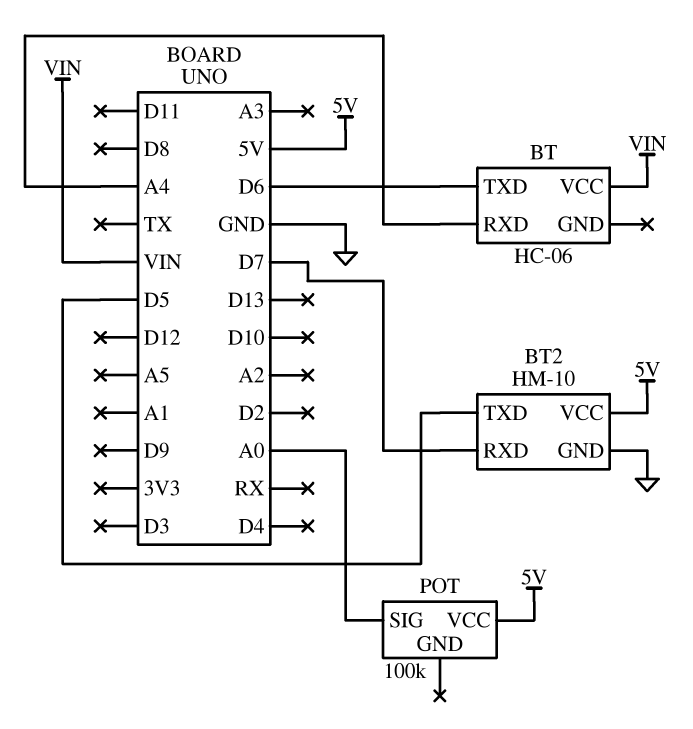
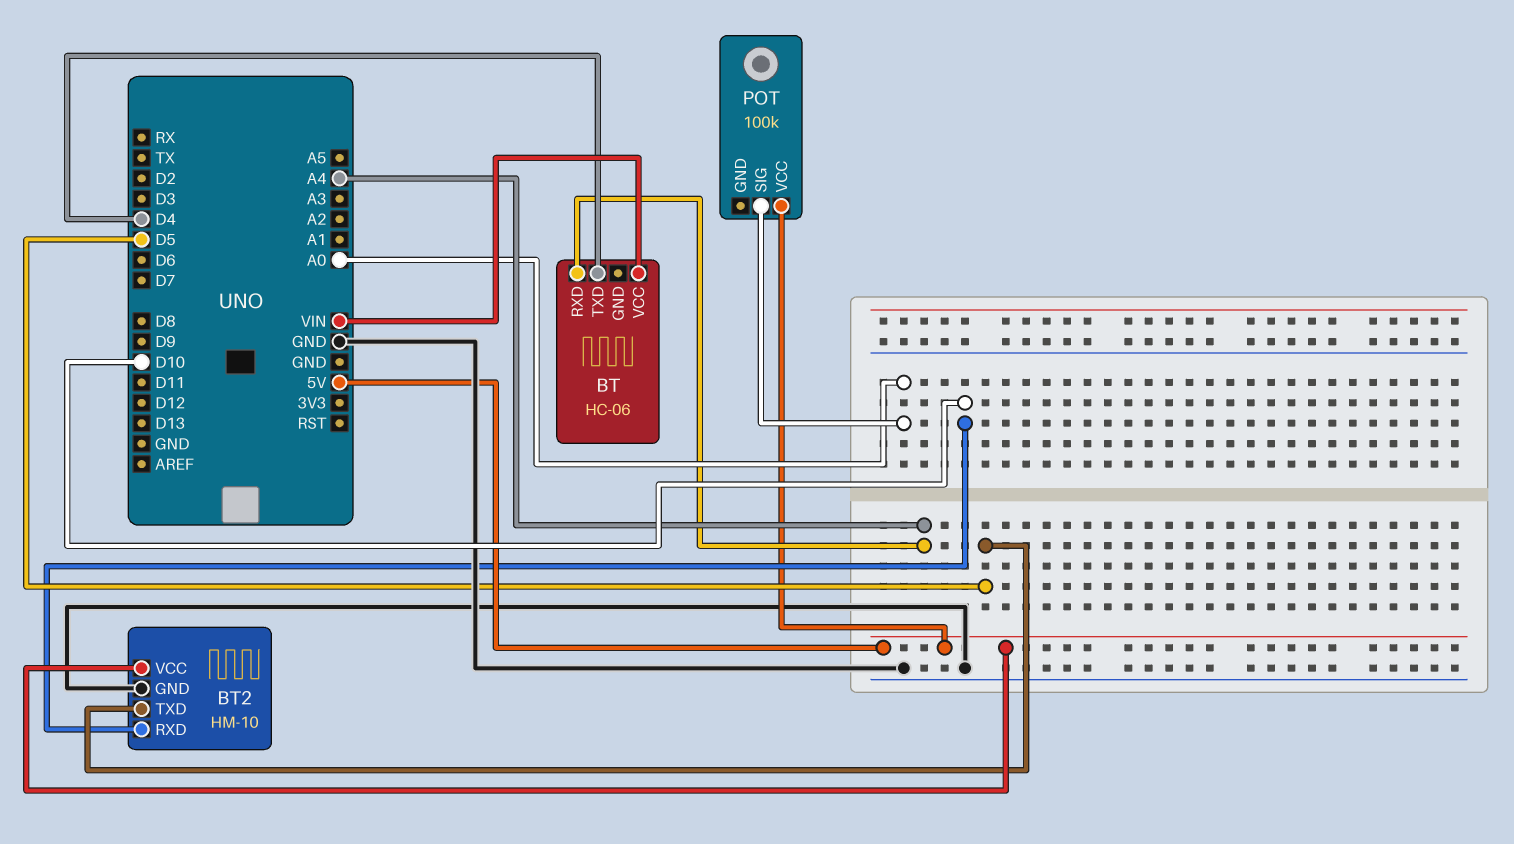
BT pin TXD: D6 -> D4
BT2 pin RXD: D7 -> D10

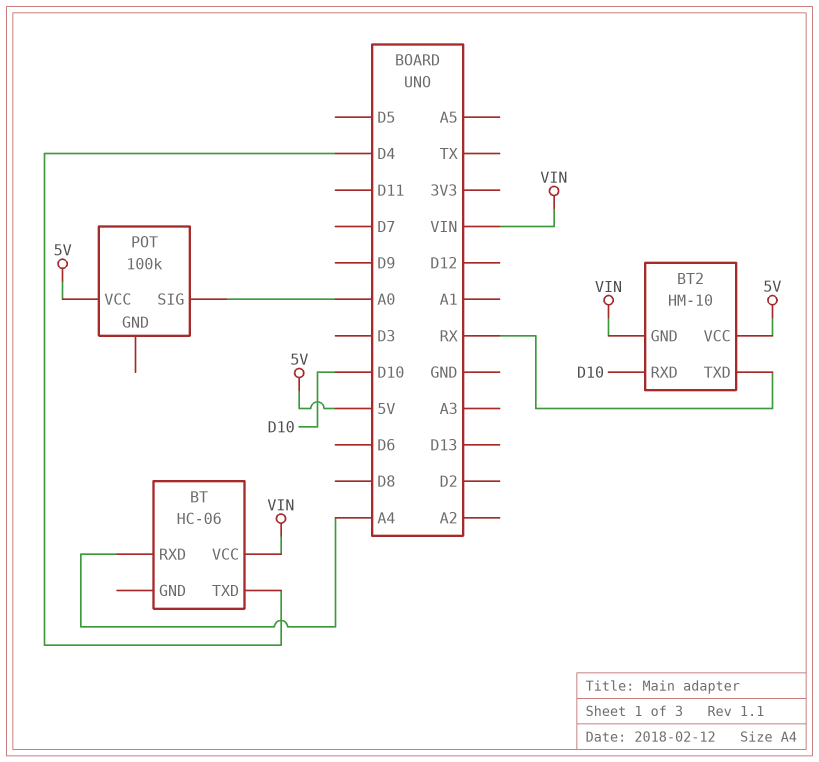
BT2 pin GND: GND -> VIN
BT2 pin TXD: D5 -> RX

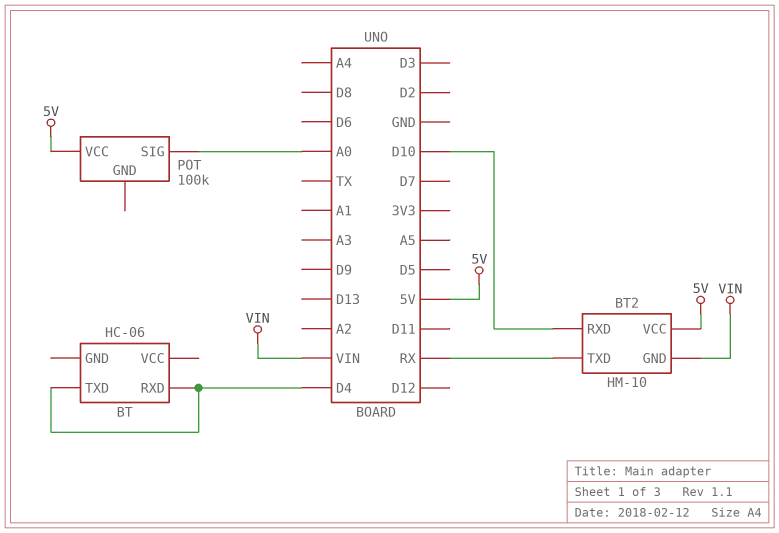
BT pin RXD: A4 -> D4
BT pin VCC: VIN -> none

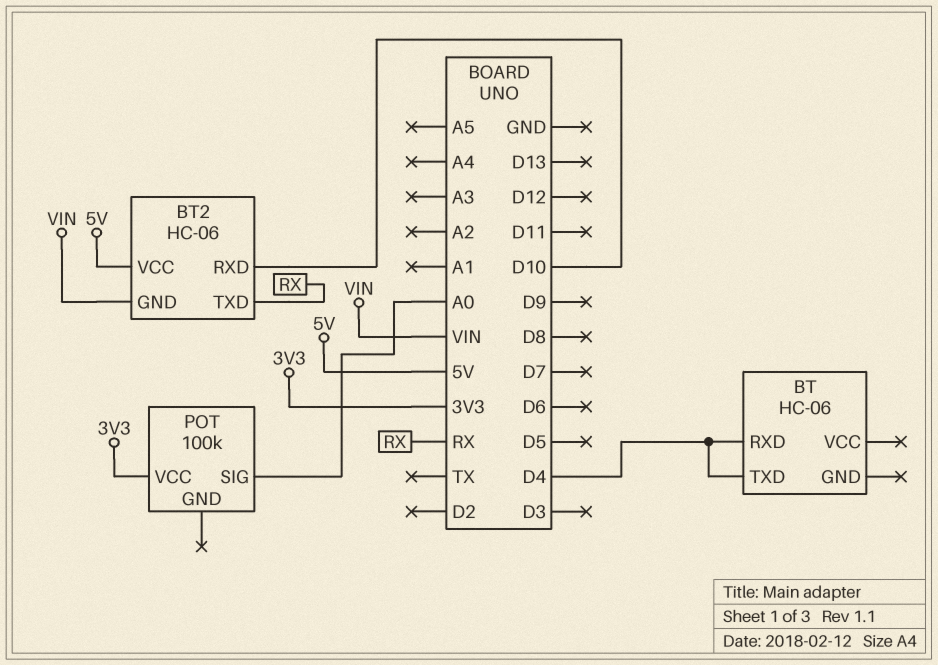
BT2: HM-10 -> HC-06
POT pin VCC: 5V -> 3V3

